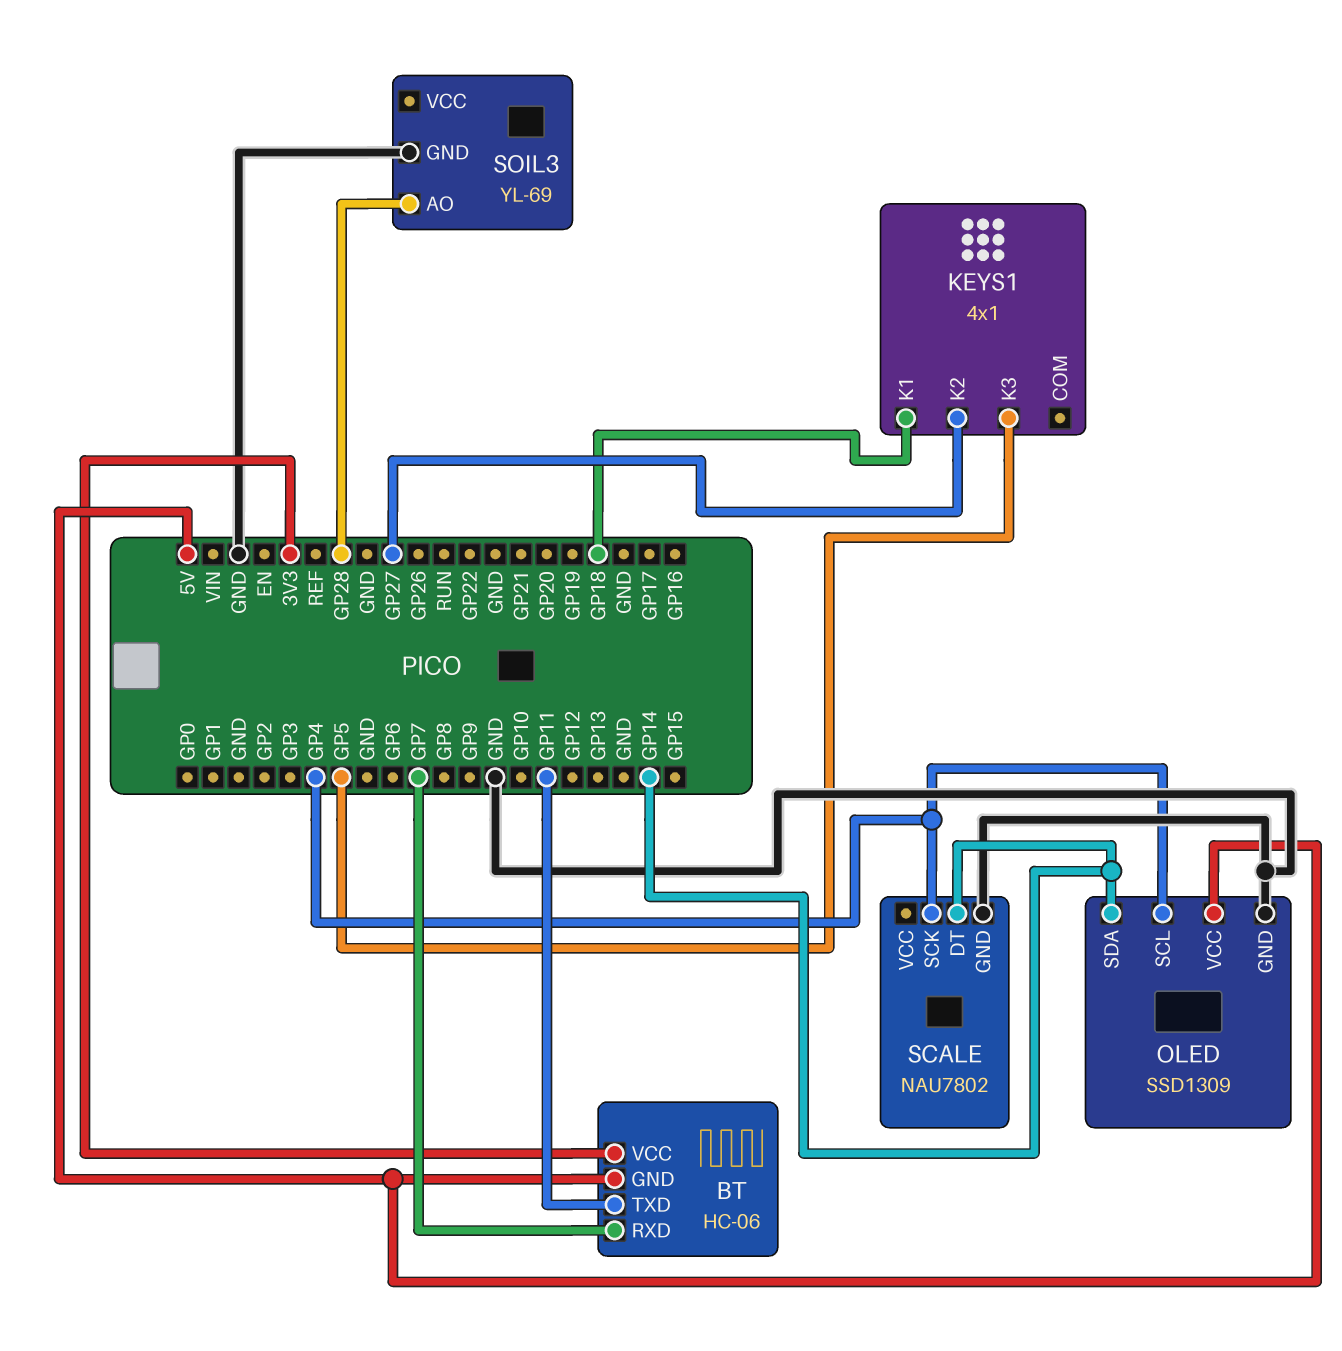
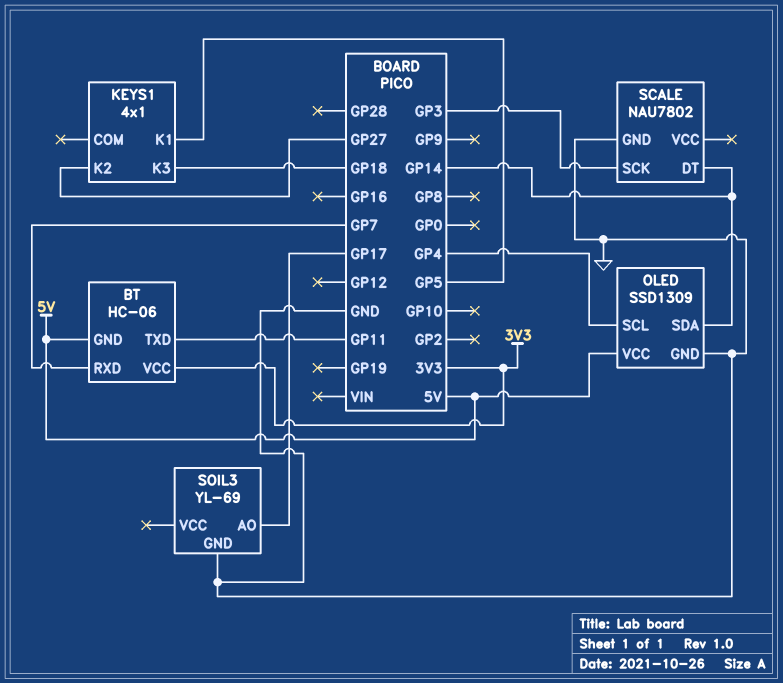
KEYS1 pin K1: GP18 -> GP5
KEYS1 pin K3: GP5 -> GP18
SCALE pin SCK: GP4 -> GP3
SOIL3 pin AO: GP28 -> GP17

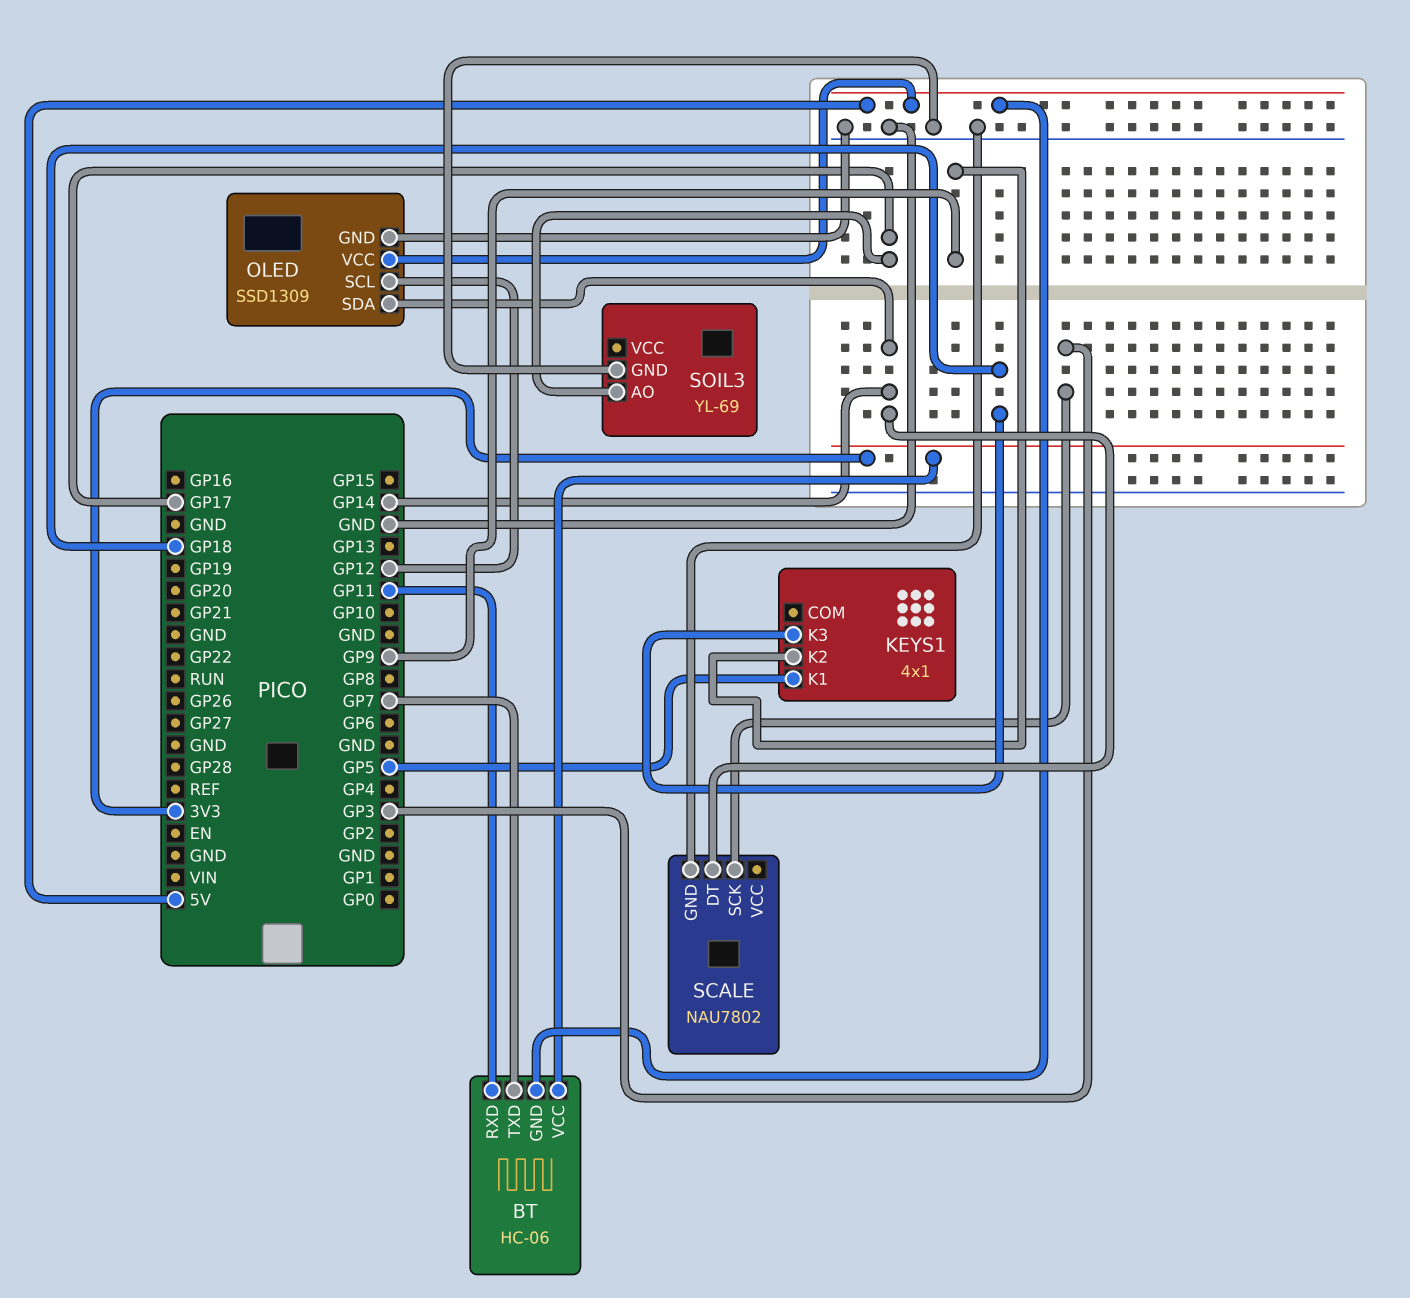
BT pin RXD: GP7 -> GP11
BT pin TXD: GP11 -> GP7
KEYS1 pin K2: GP27 -> GP9
OLED pin SCL: GP4 -> GP12

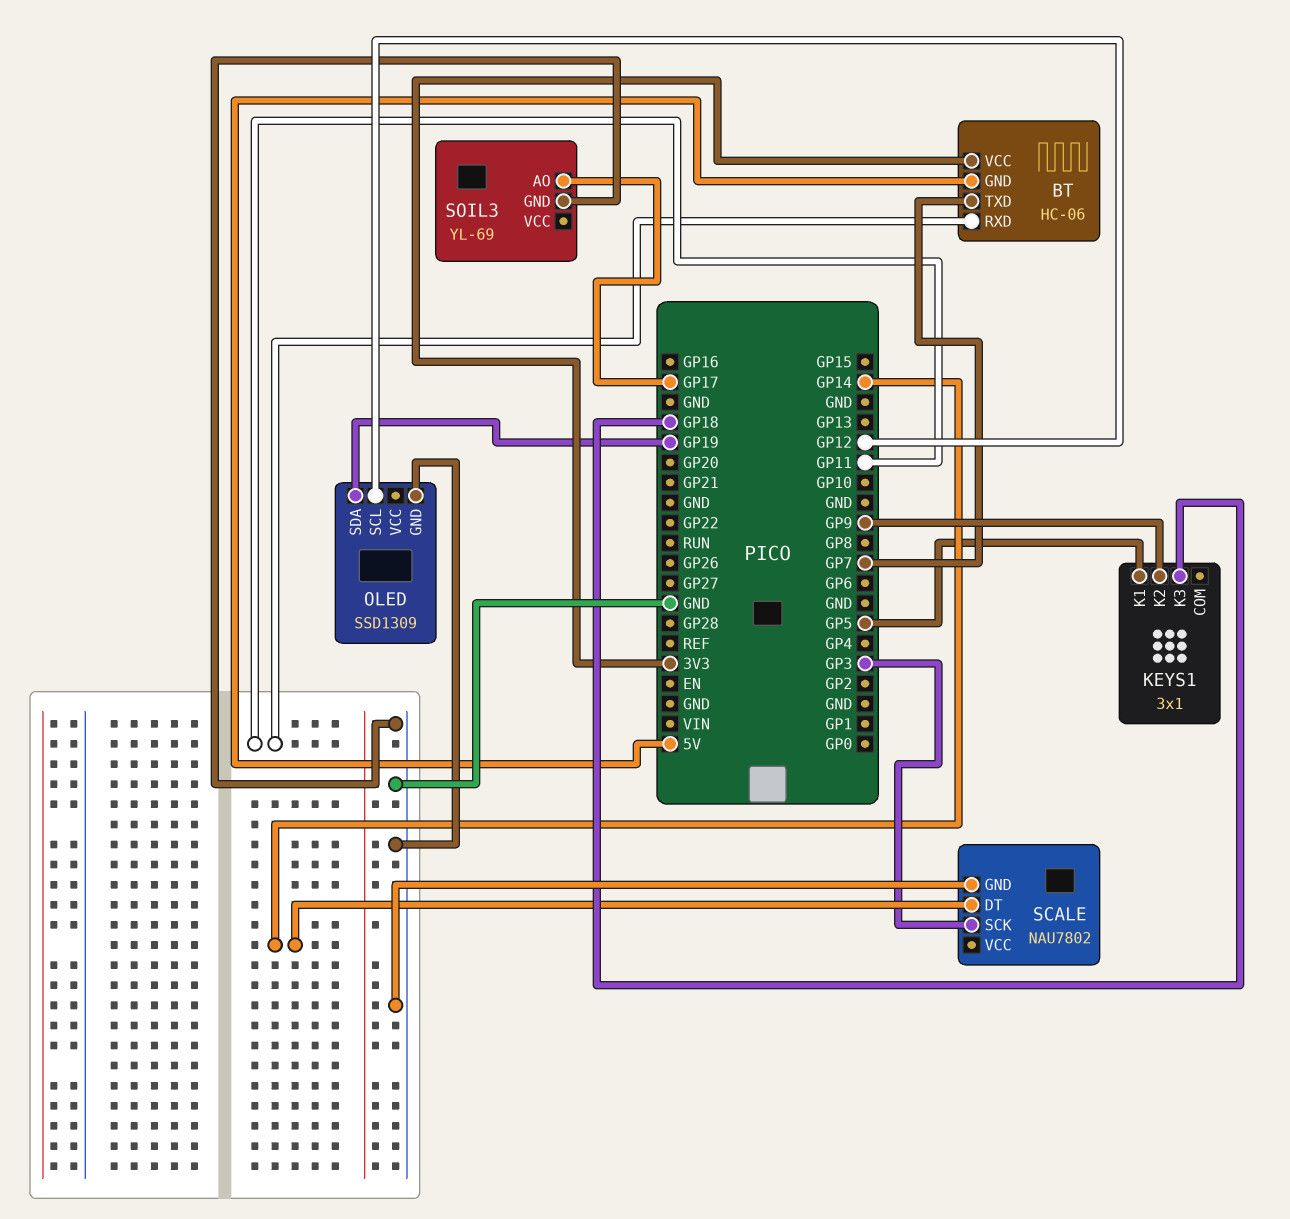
KEYS1: 4x1 -> 3x1
OLED pin SDA: GP14 -> GP19
OLED pin VCC: 5V -> none

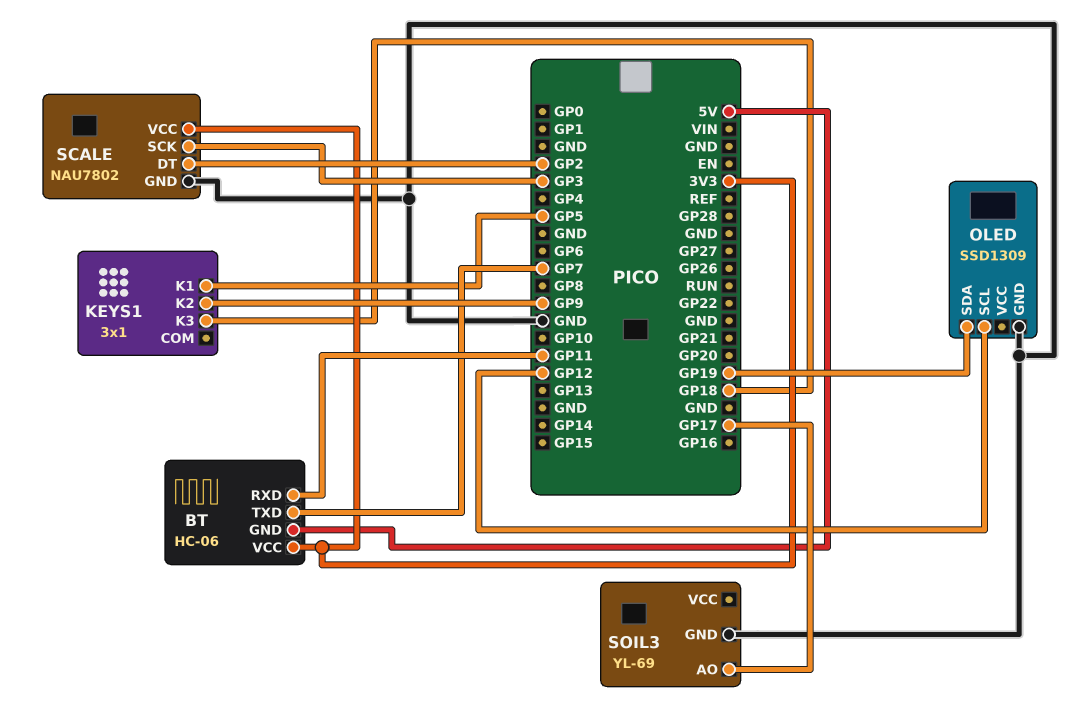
SCALE pin DT: GP14 -> GP2
SCALE pin VCC: none -> 3V3

